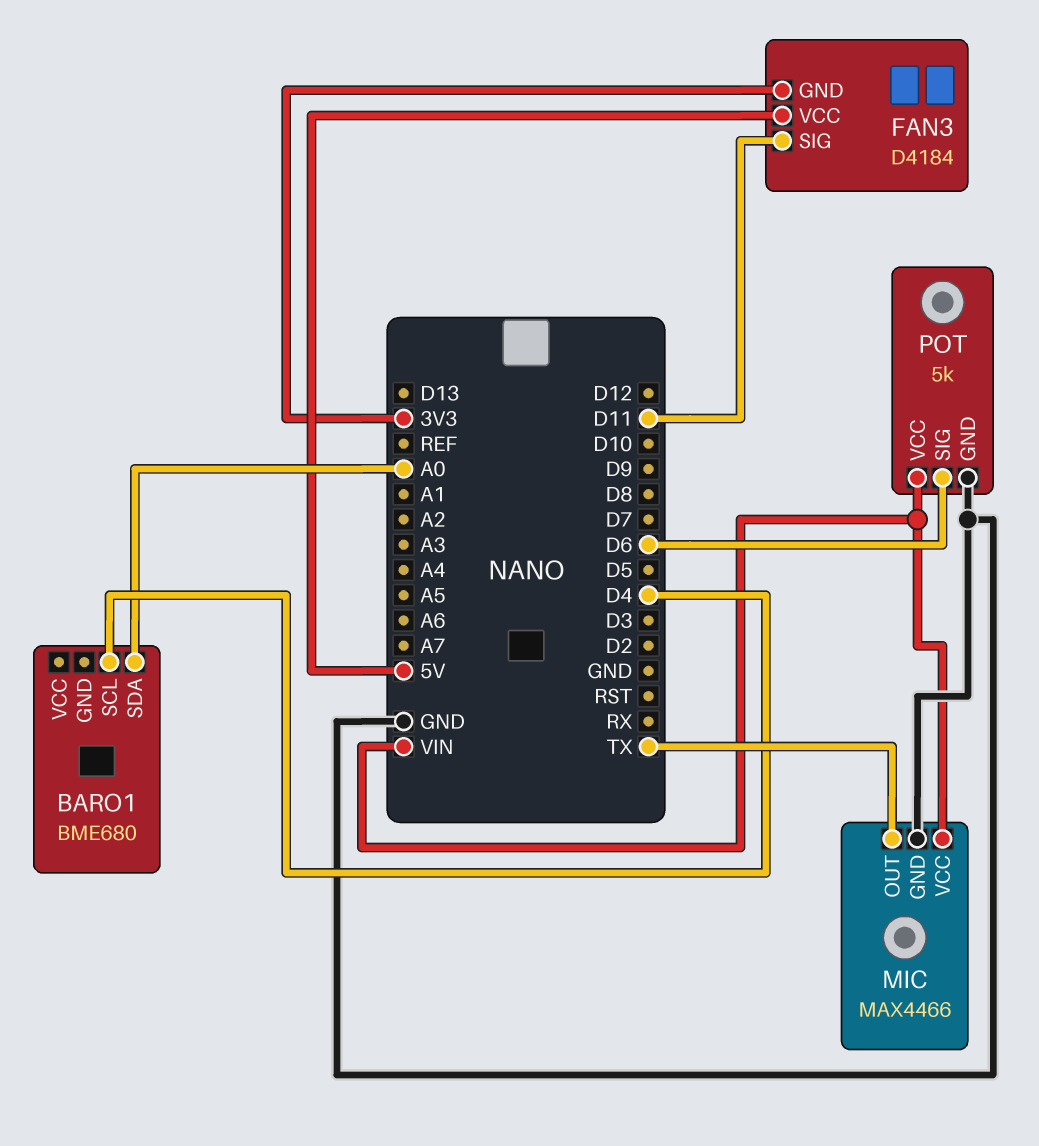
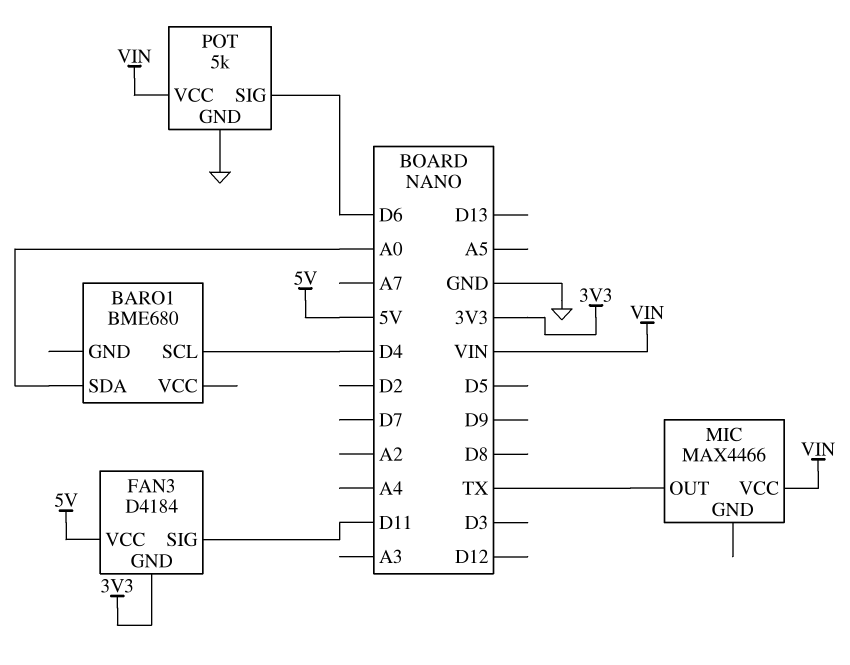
MIC pin GND: GND -> none

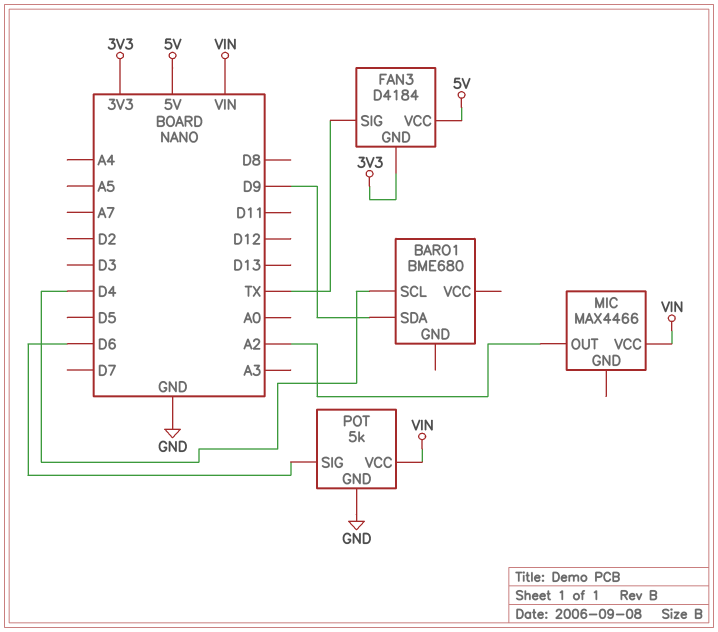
BARO1 pin SDA: A0 -> D9
FAN3 pin SIG: D11 -> TX
MIC pin OUT: TX -> A2

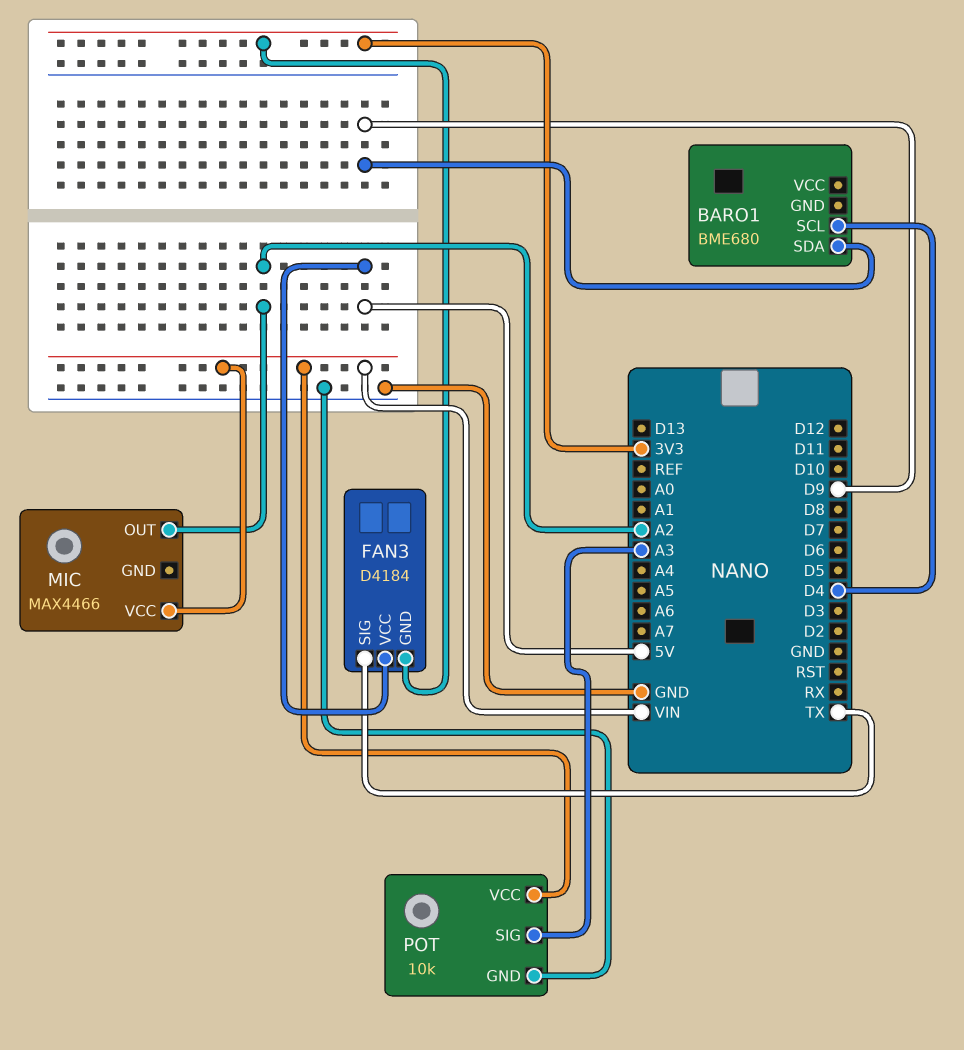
POT: 5k -> 10k
POT pin SIG: D6 -> A3

